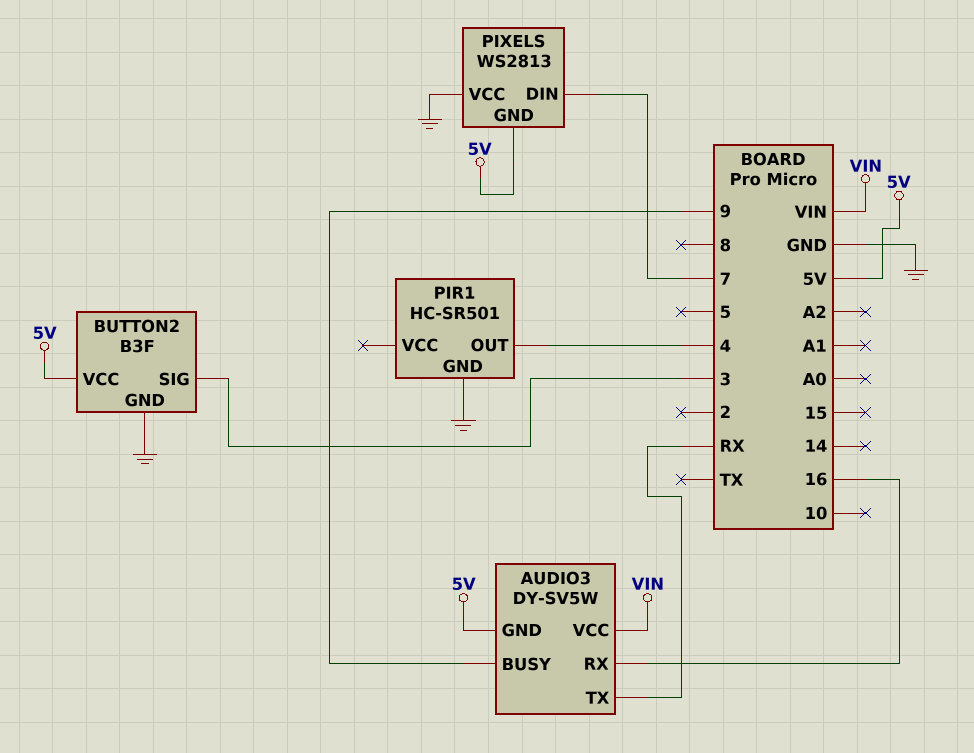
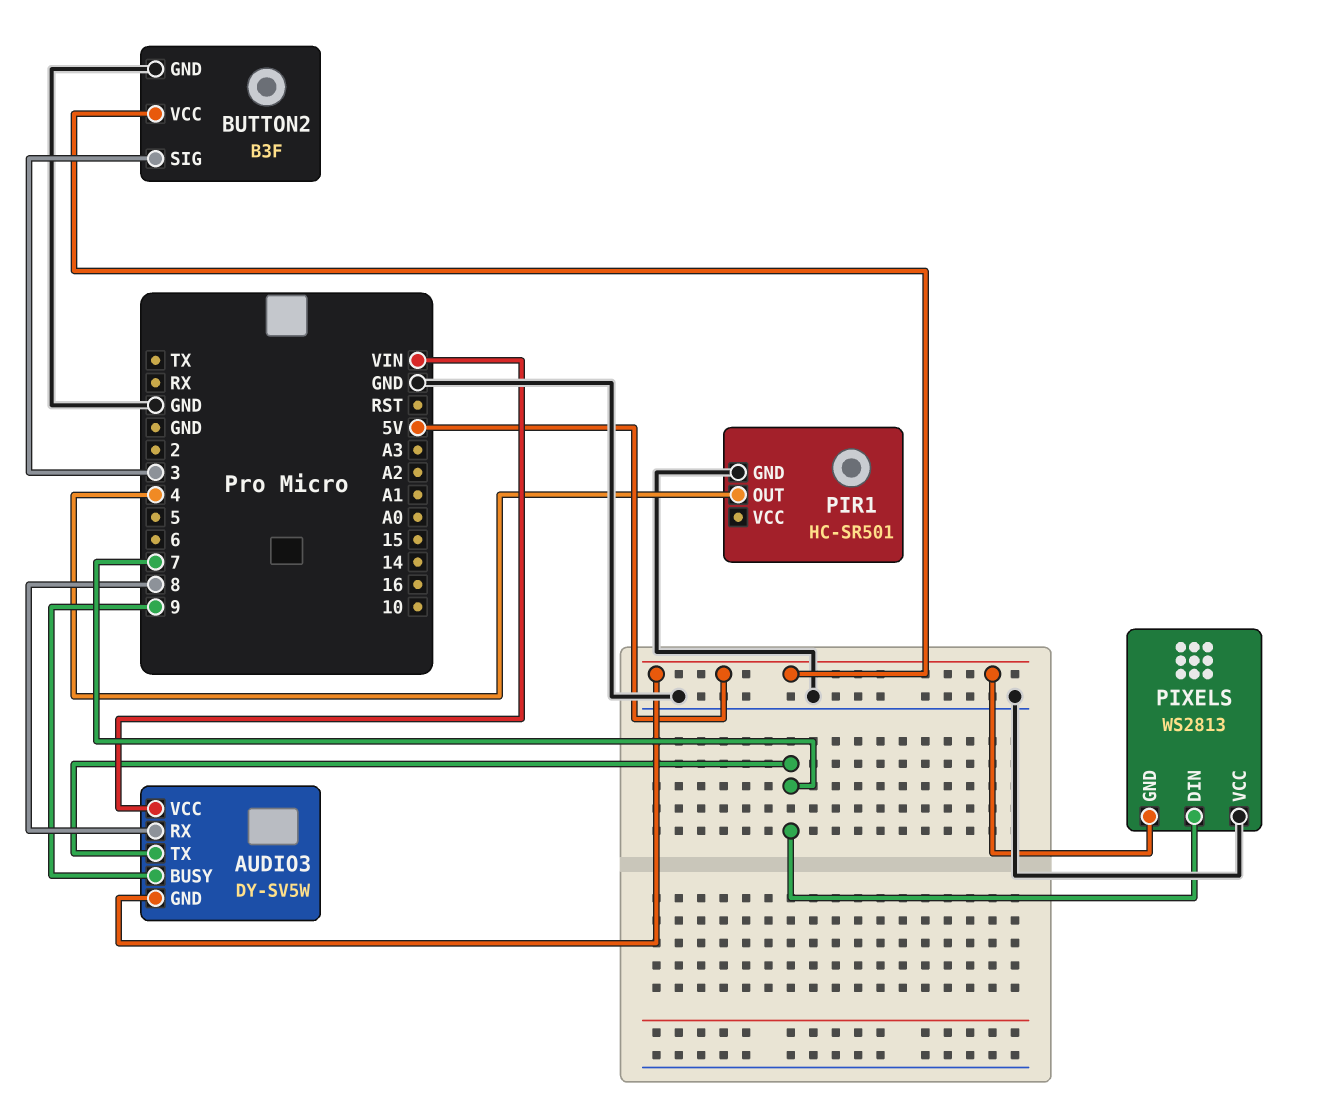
AUDIO3 pin RX: 16 -> 8
AUDIO3 pin TX: RX -> 7

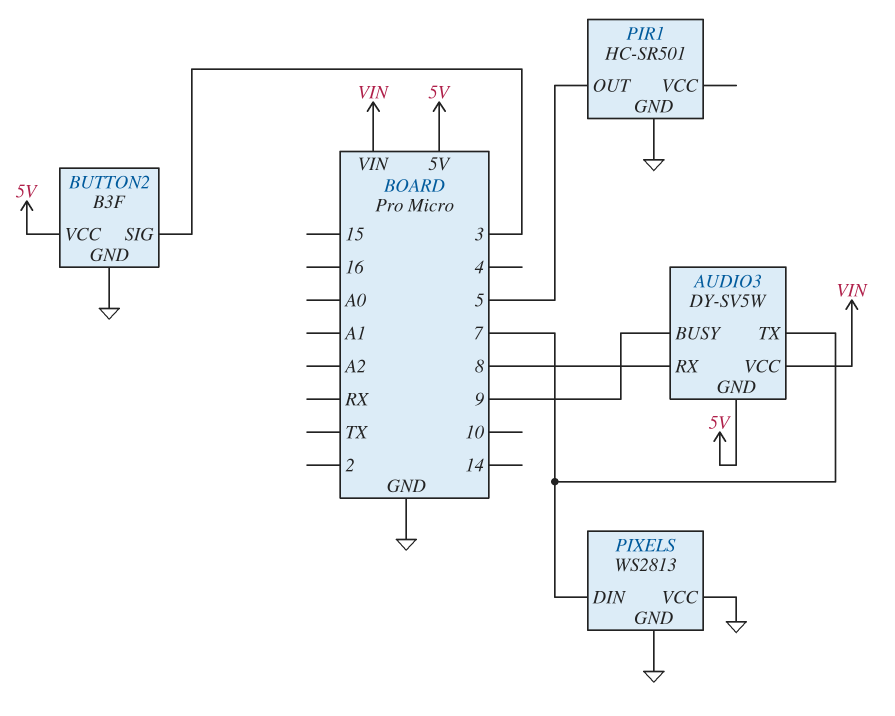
PIR1 pin OUT: 4 -> 5
PIXELS pin GND: 5V -> GND

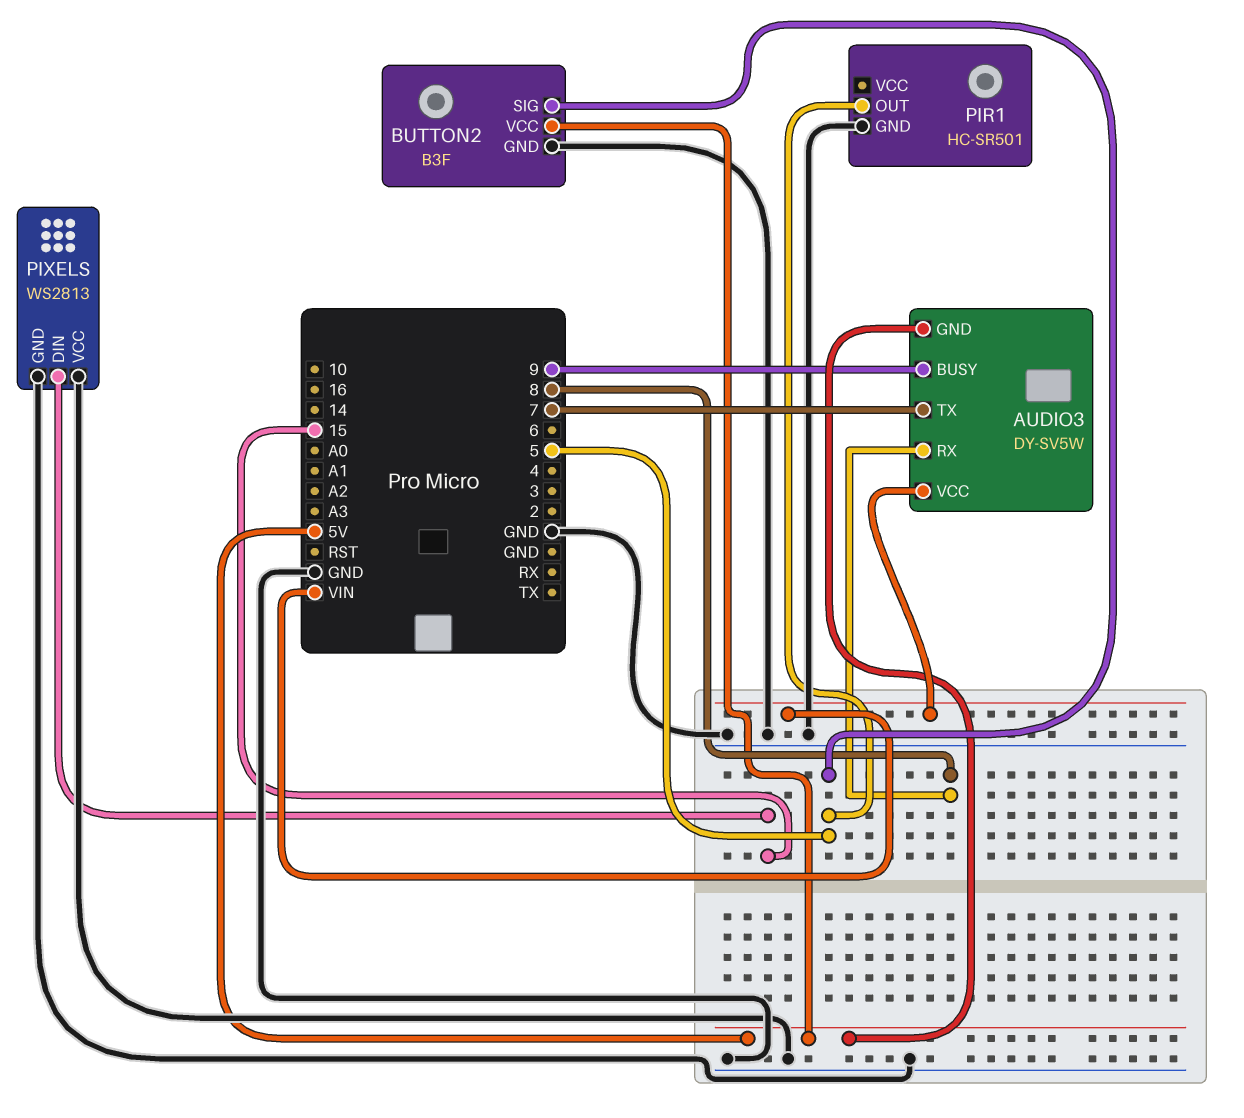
BUTTON2 pin SIG: 3 -> 5
PIXELS pin DIN: 7 -> 15

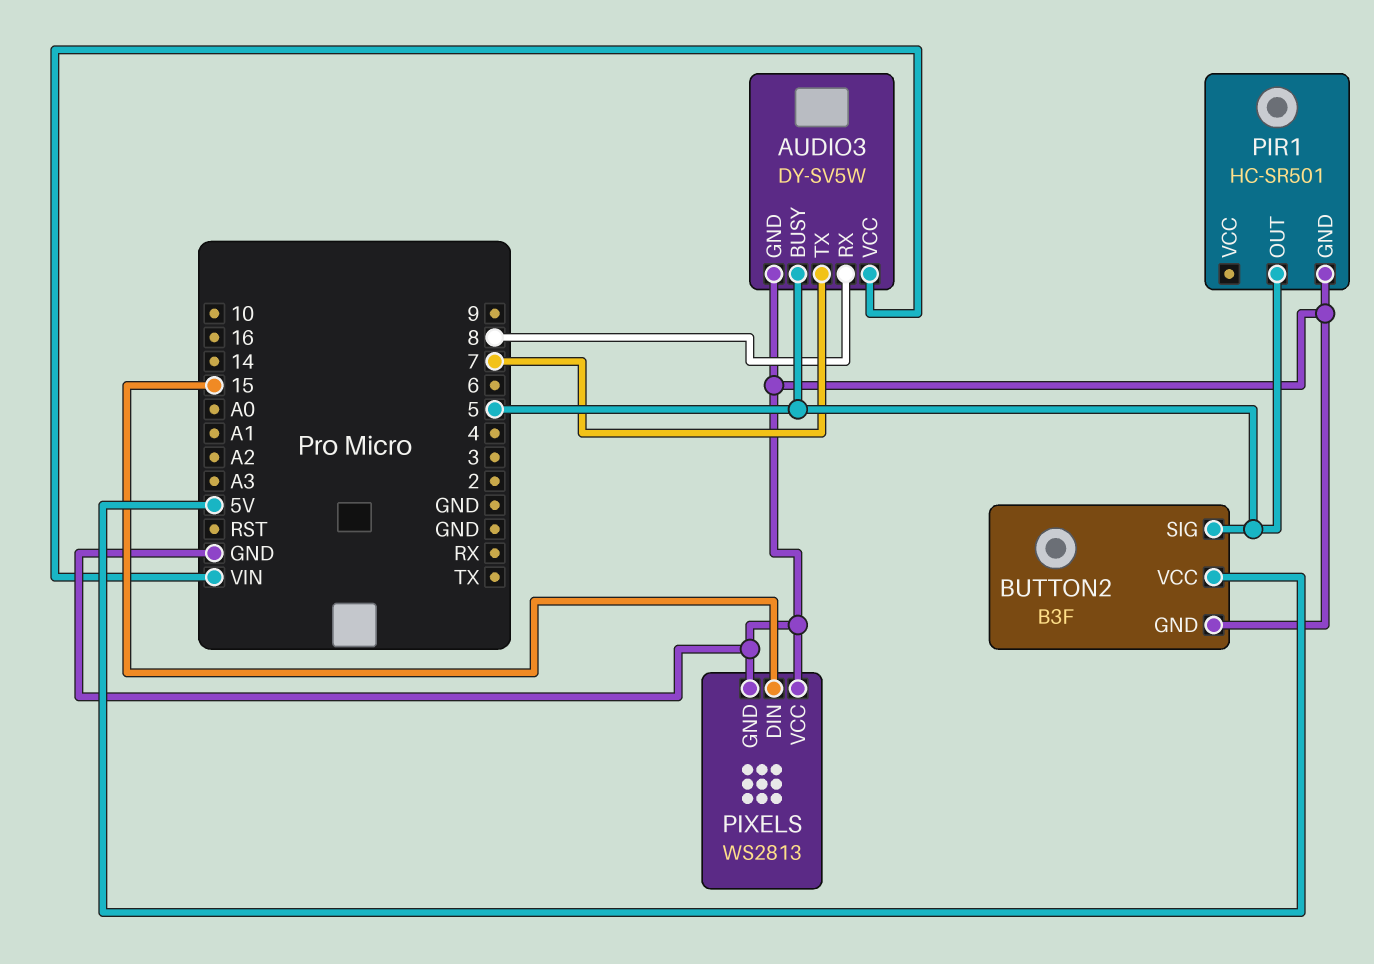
AUDIO3 pin BUSY: 9 -> 5
AUDIO3 pin GND: 5V -> GND

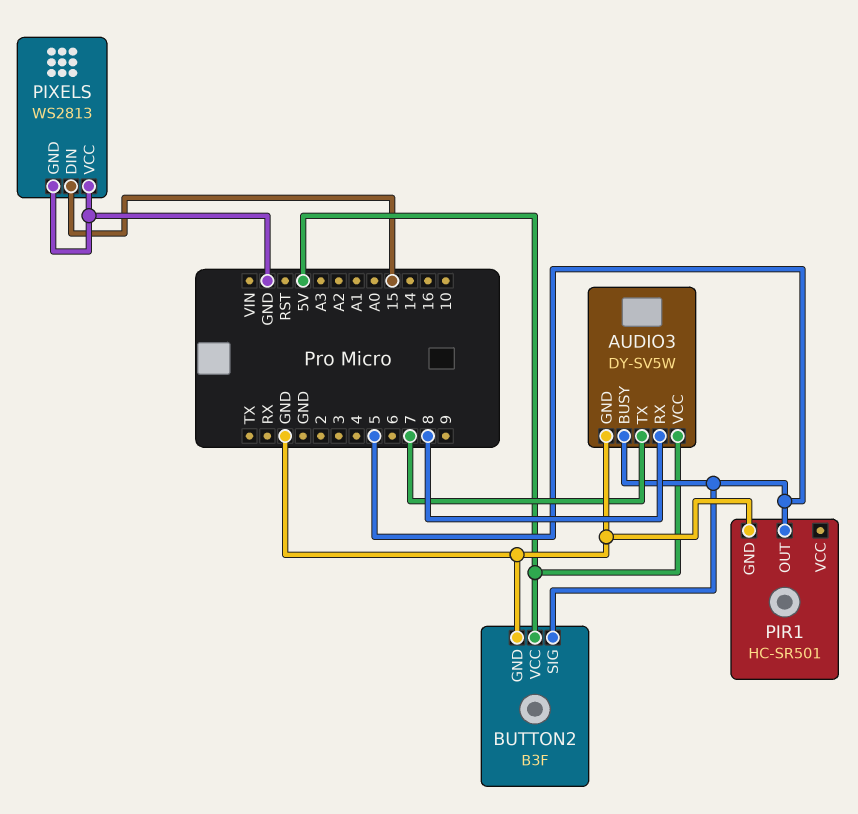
AUDIO3 pin VCC: VIN -> 5V

